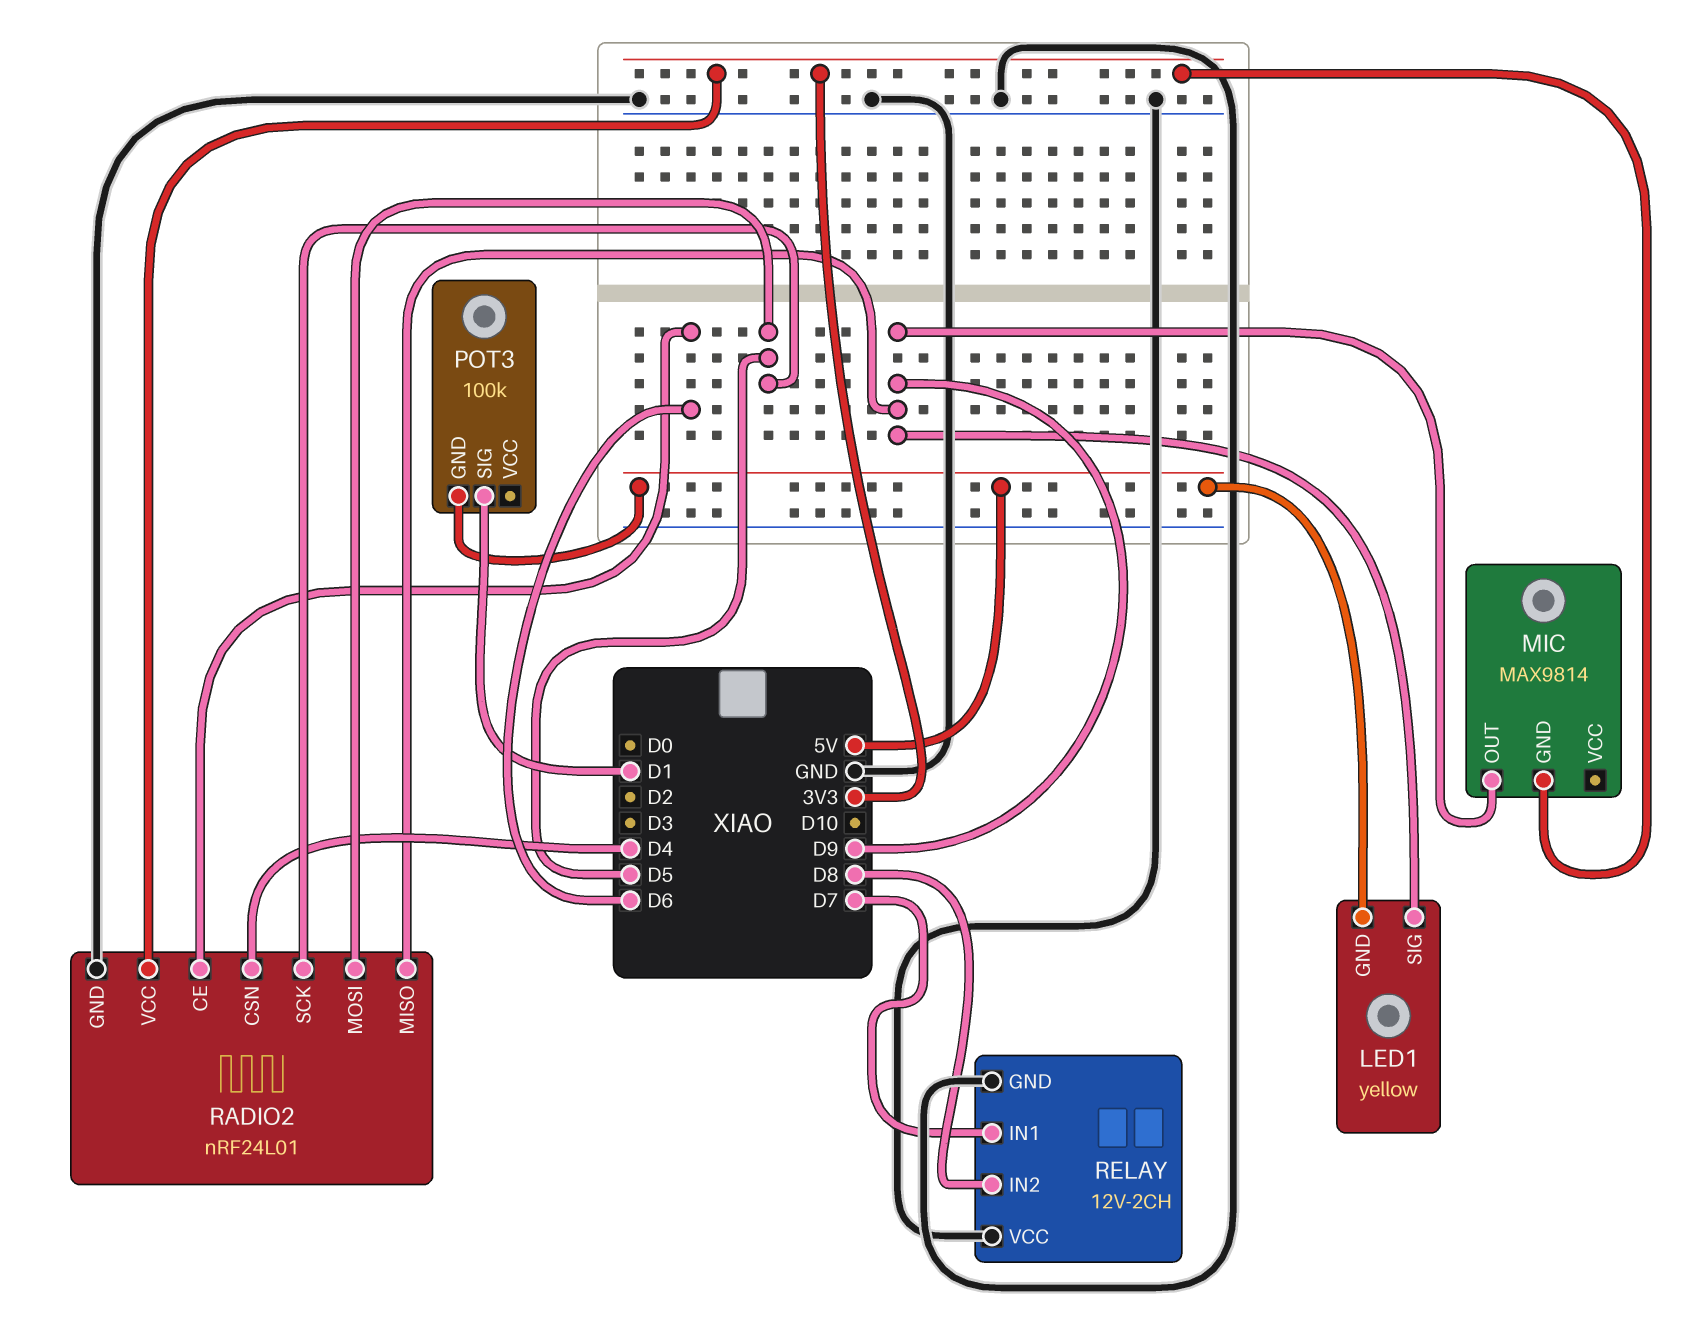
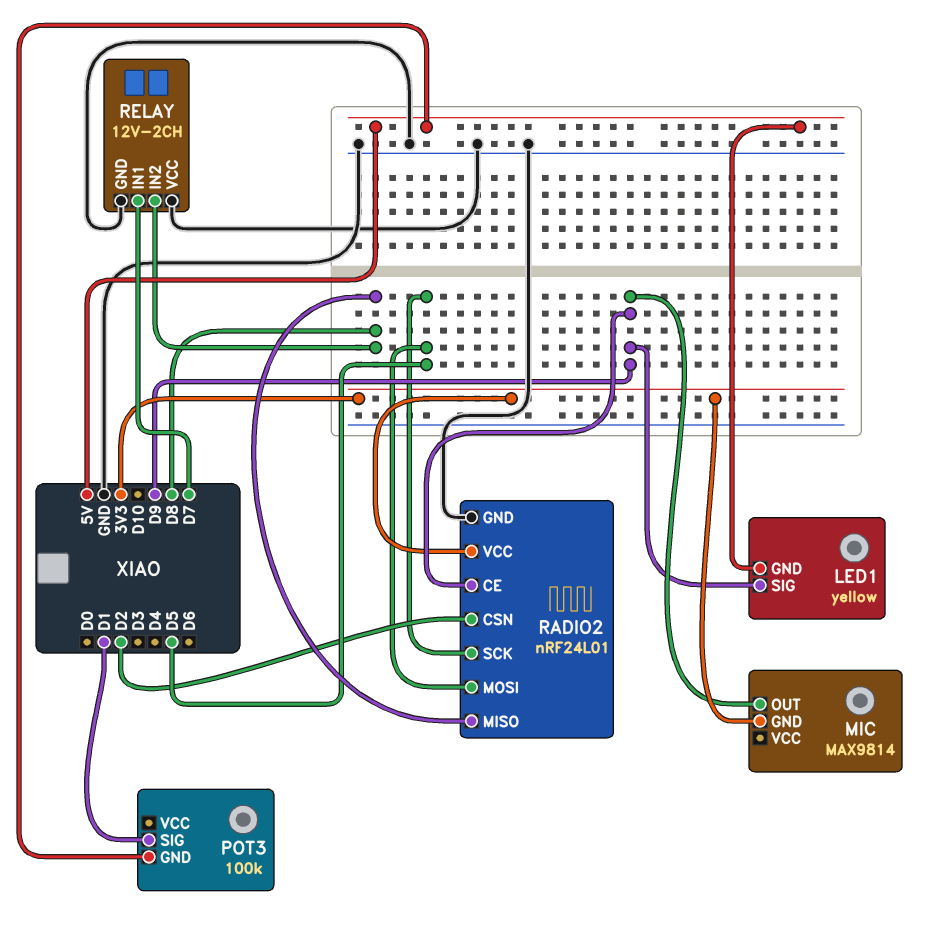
RADIO2 pin CE: D6 -> D9
RADIO2 pin CSN: D4 -> D2
RADIO2 pin MISO: D9 -> D8

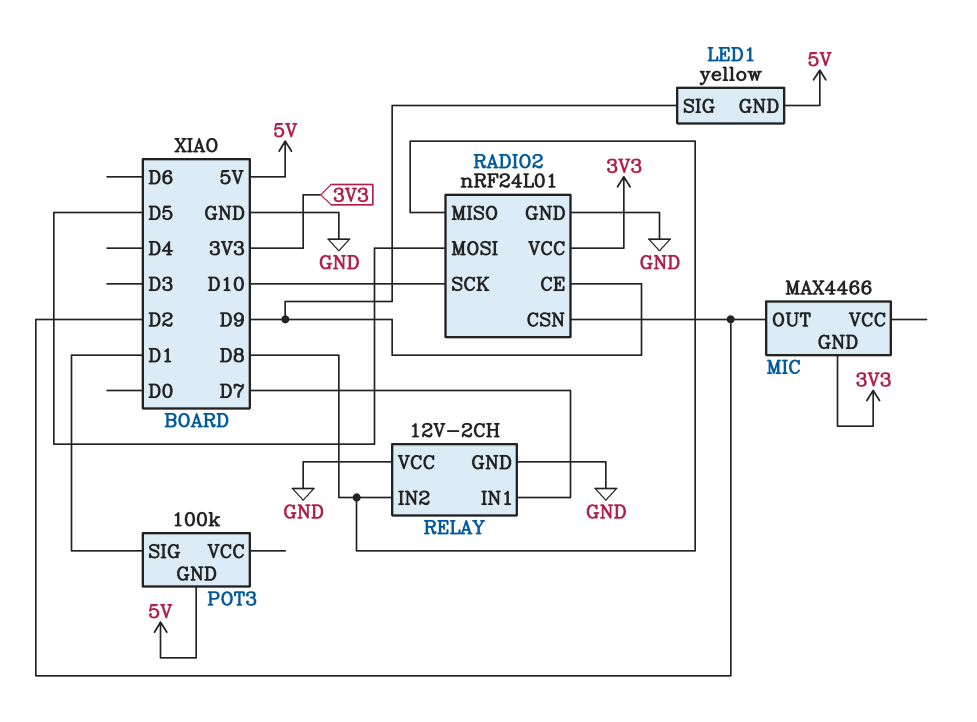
MIC: MAX9814 -> MAX4466
MIC pin OUT: D9 -> D2
RADIO2 pin SCK: D5 -> D10

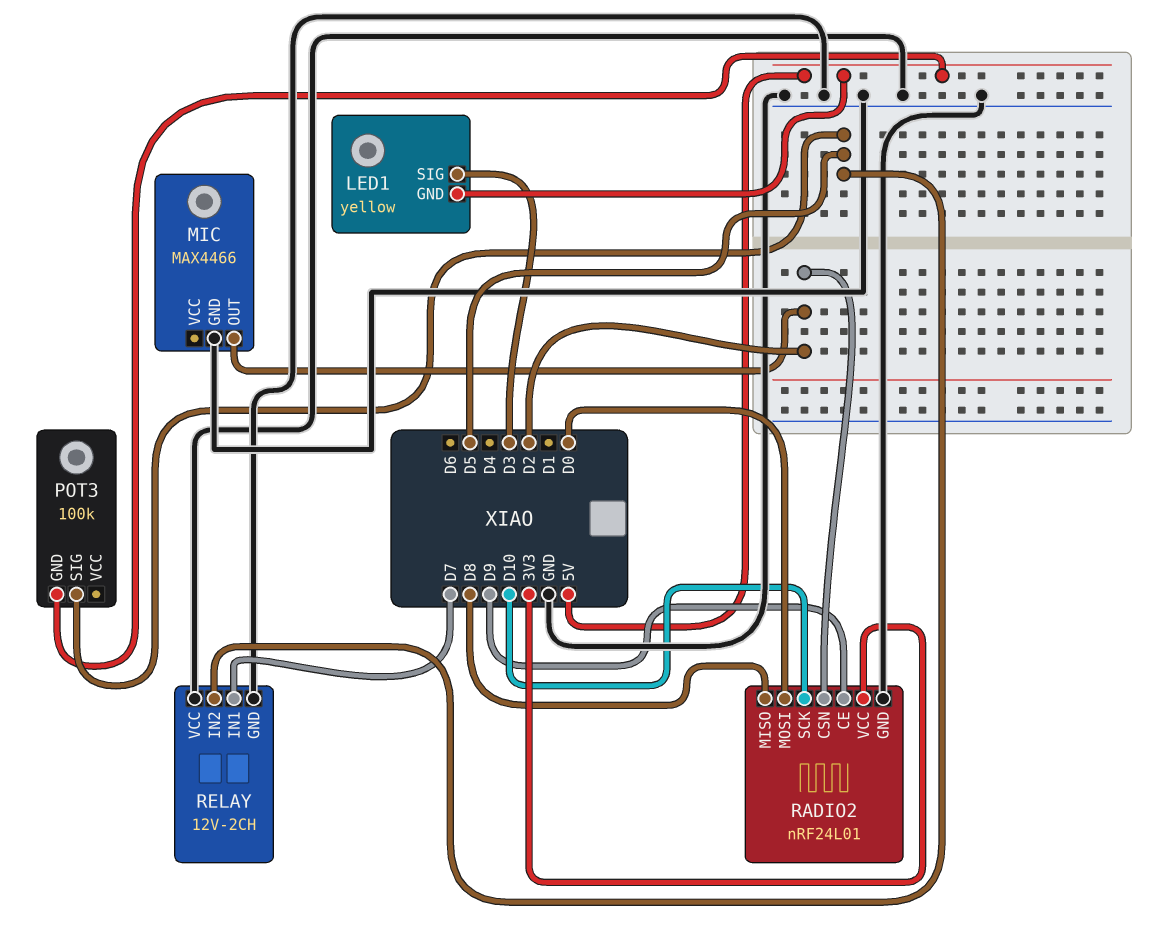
LED1 pin SIG: D9 -> D3
MIC pin GND: 3V3 -> GND
POT3 pin SIG: D1 -> D5
RADIO2 pin MOSI: D5 -> D0
RELAY pin IN2: D8 -> D5

